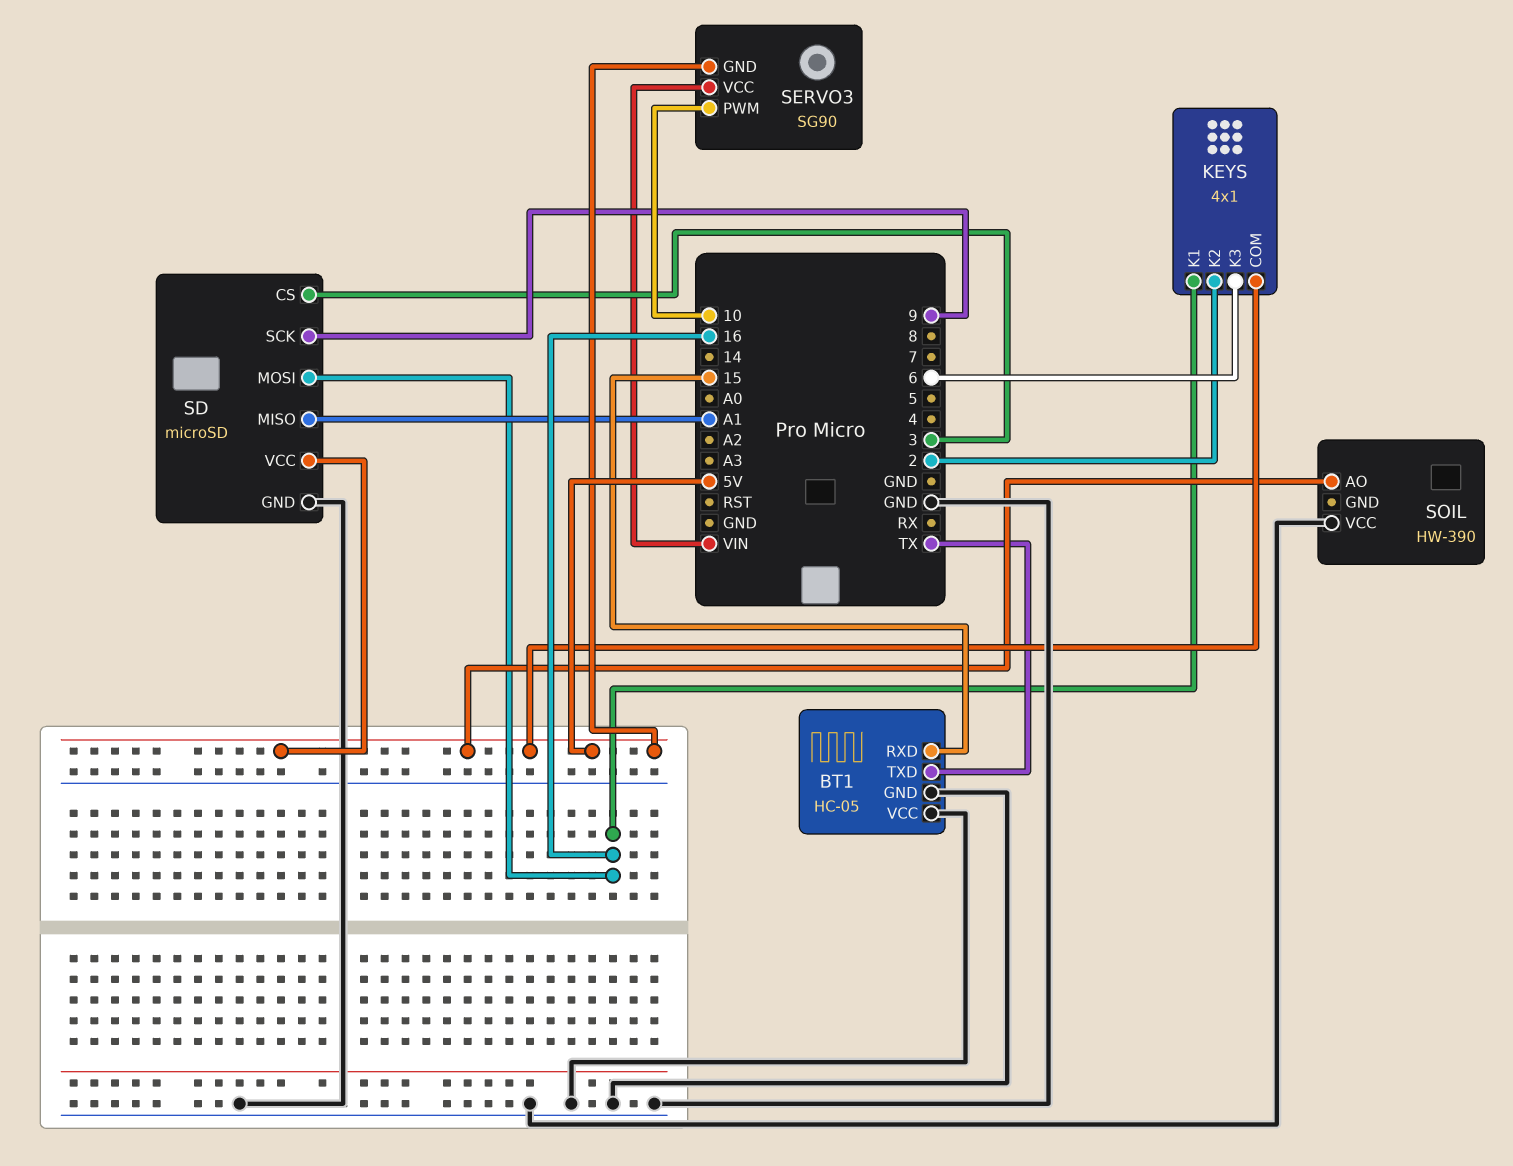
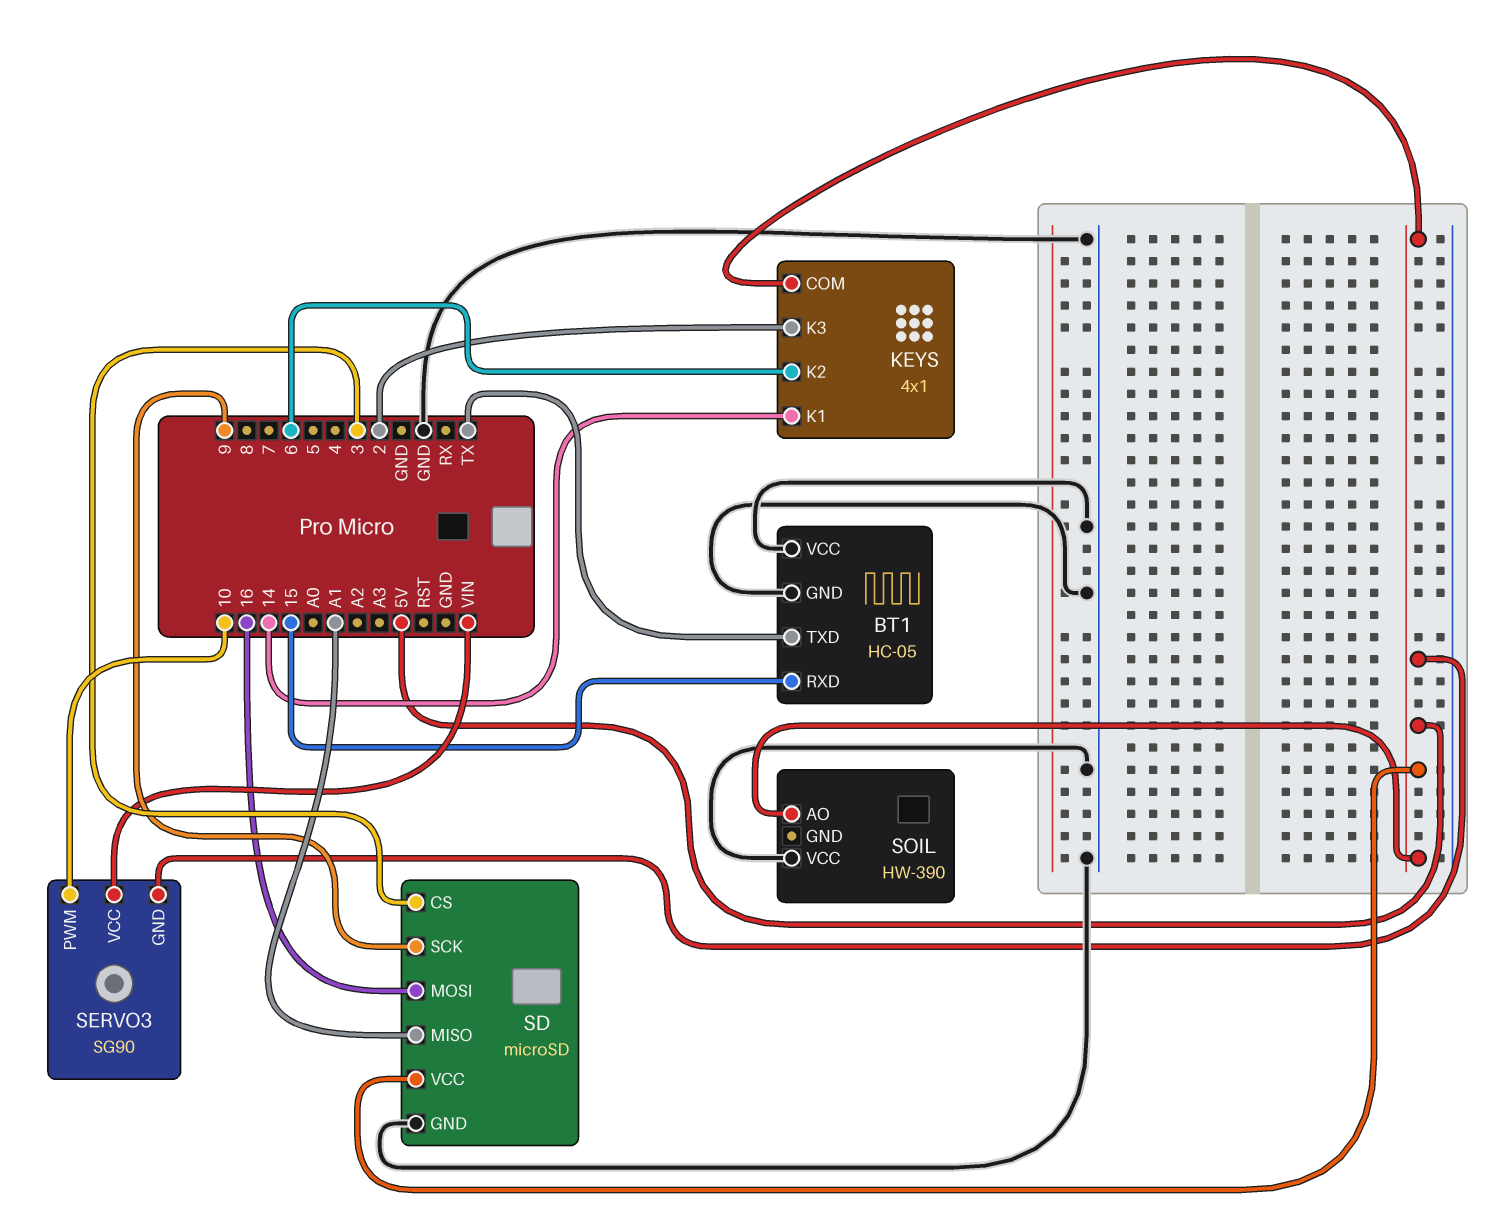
KEYS pin K1: 16 -> 14
KEYS pin K2: 2 -> 6
KEYS pin K3: 6 -> 2

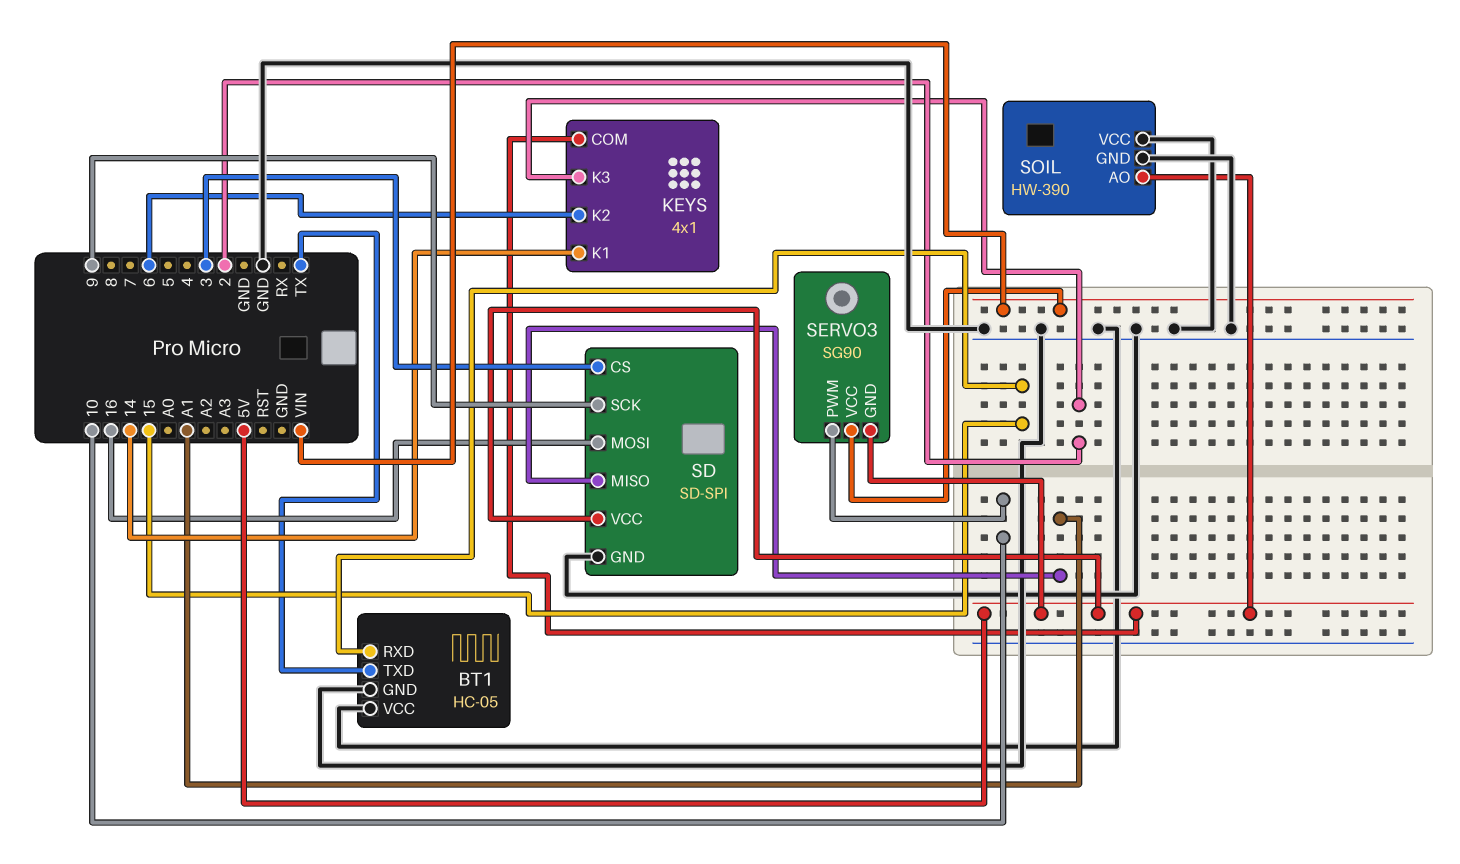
SD: microSD -> SD-SPI
SOIL pin GND: none -> GND

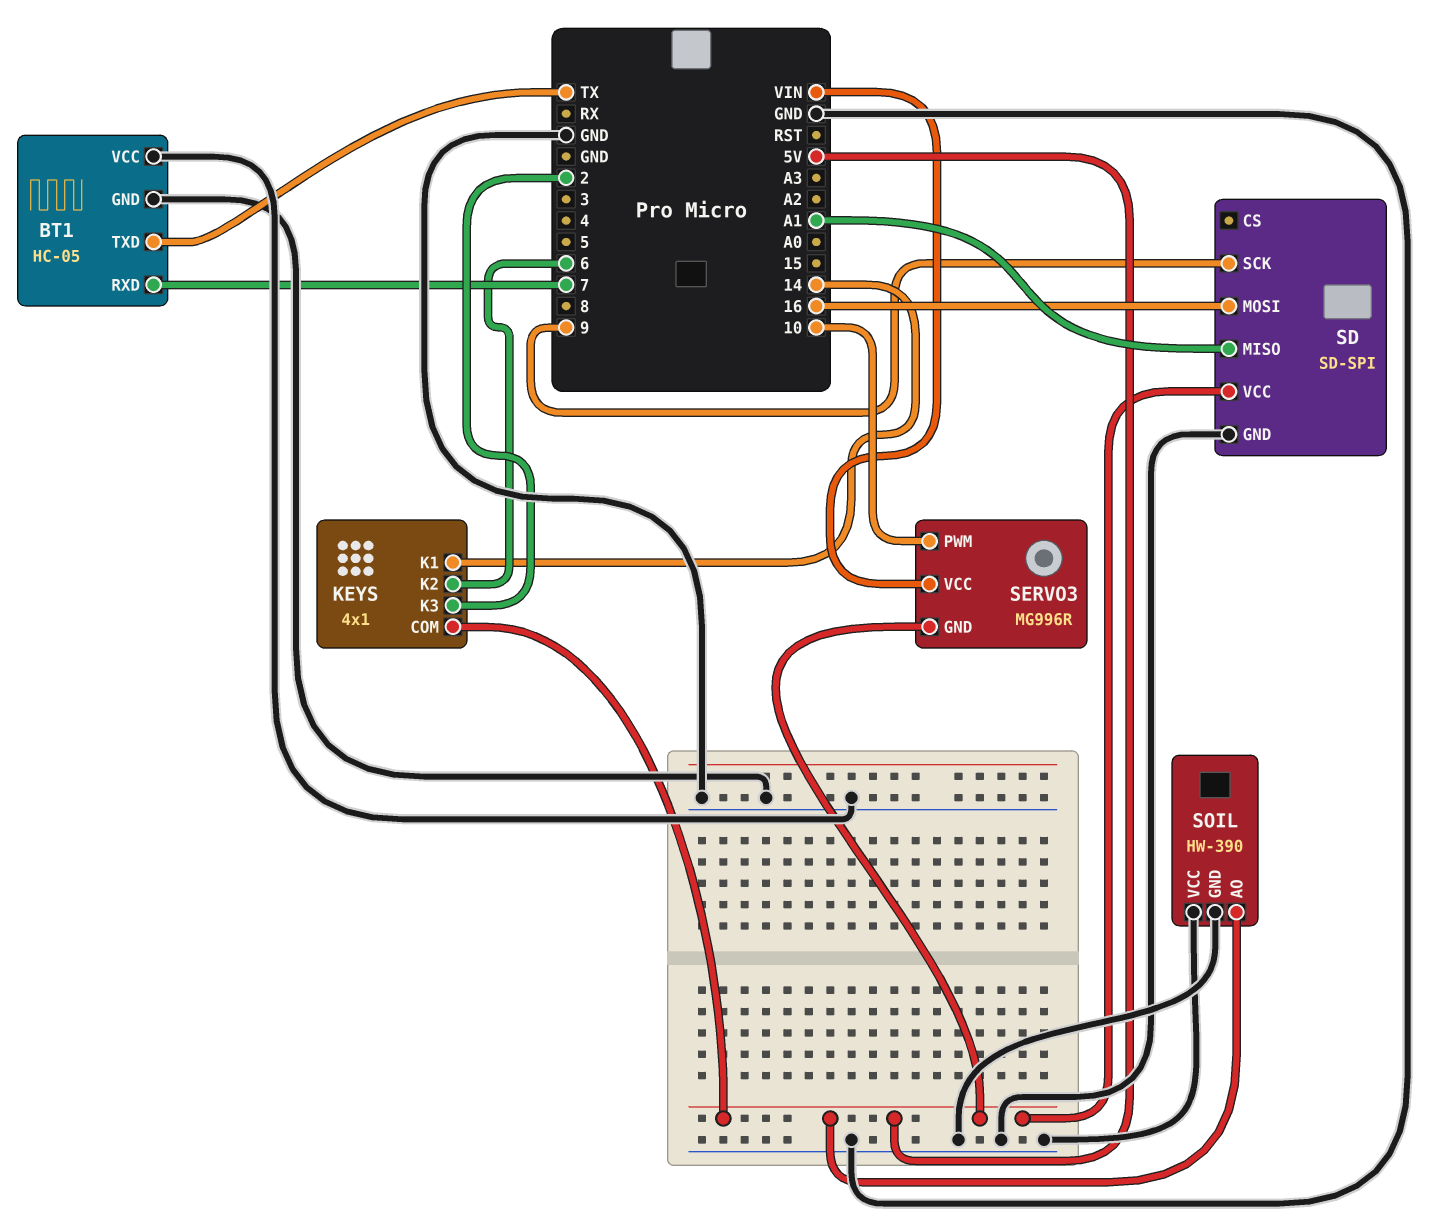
BT1 pin RXD: 15 -> 7
SD pin CS: 3 -> none
SERVO3: SG90 -> MG996R

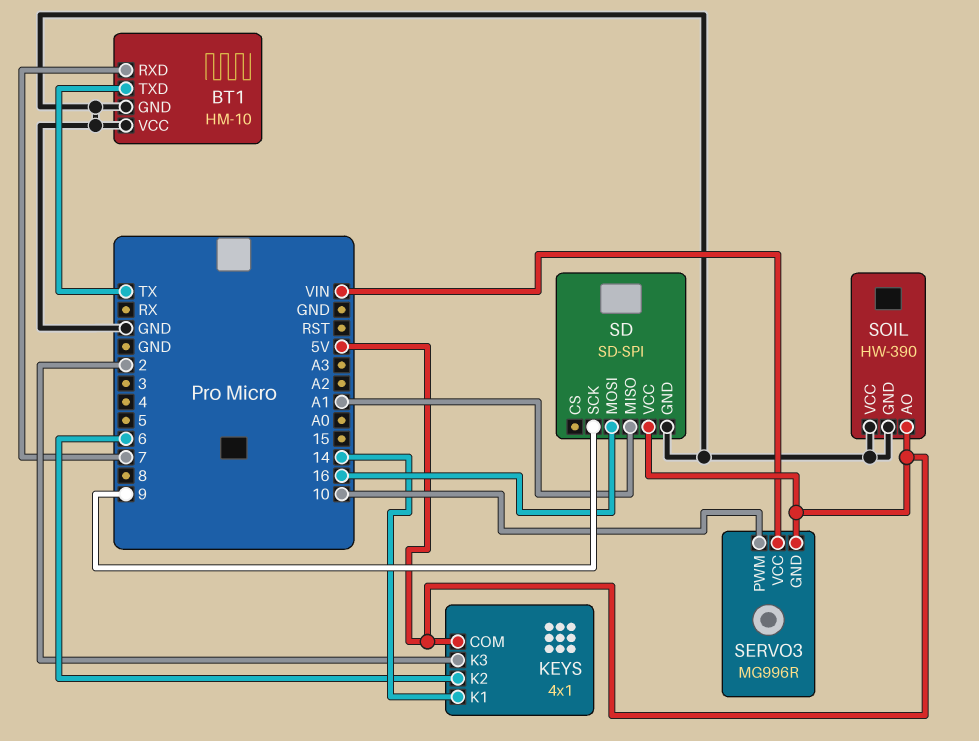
BT1: HC-05 -> HM-10

